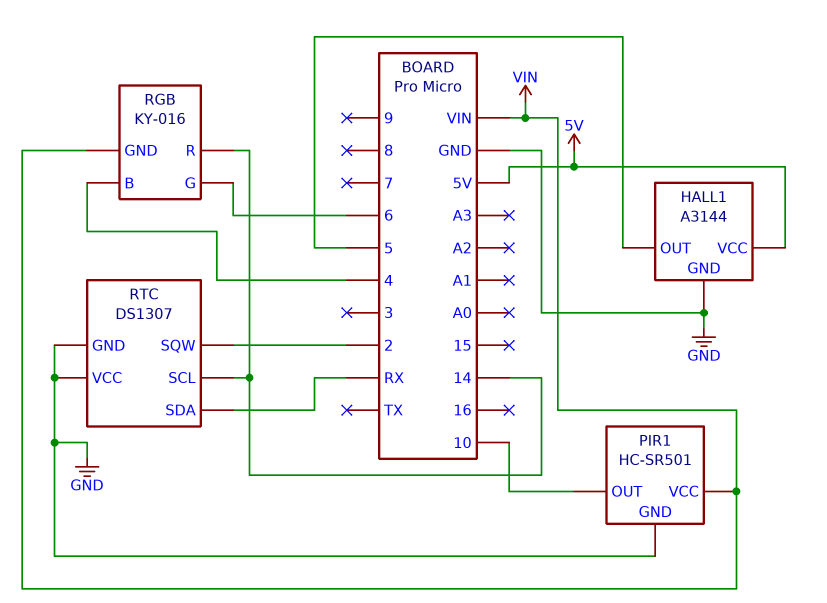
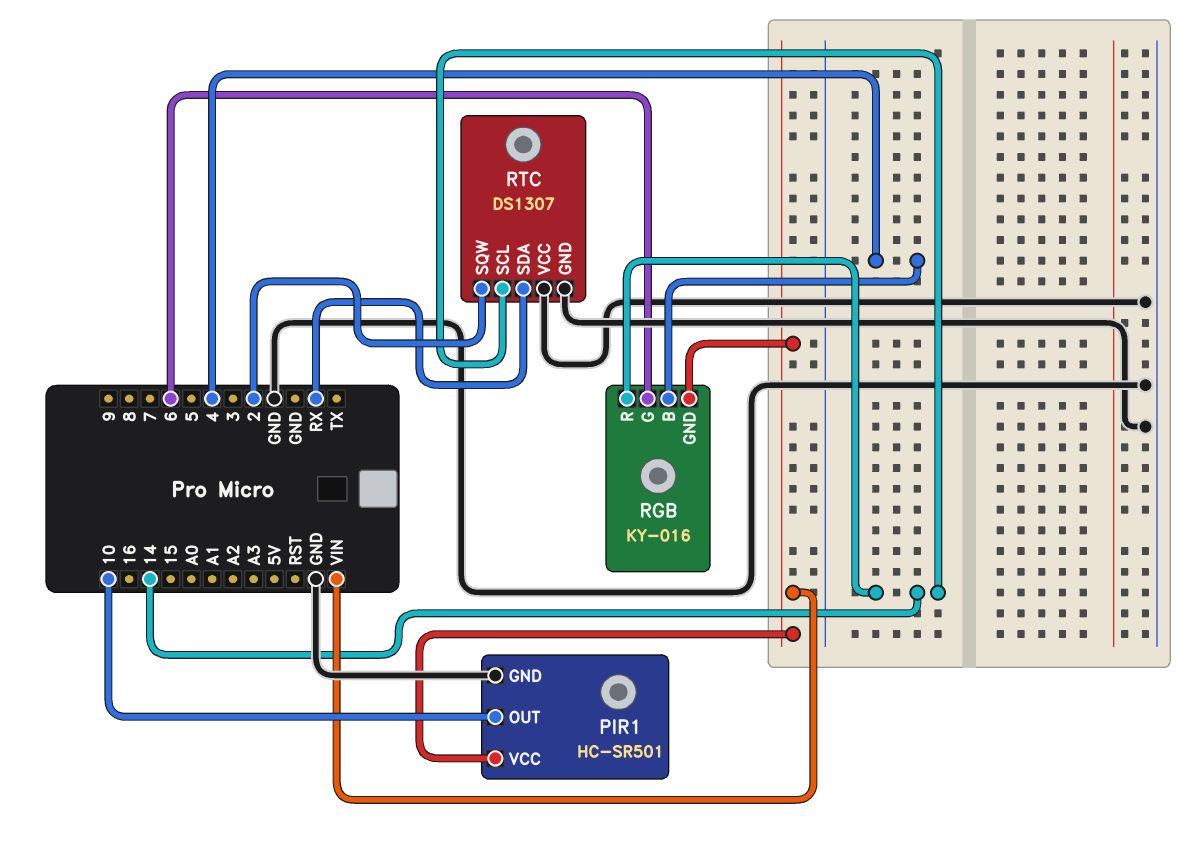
HALL1: A3144 -> none
HALL1 pin GND: GND -> none
HALL1 pin OUT: 5 -> none
HALL1 pin VCC: 5V -> none

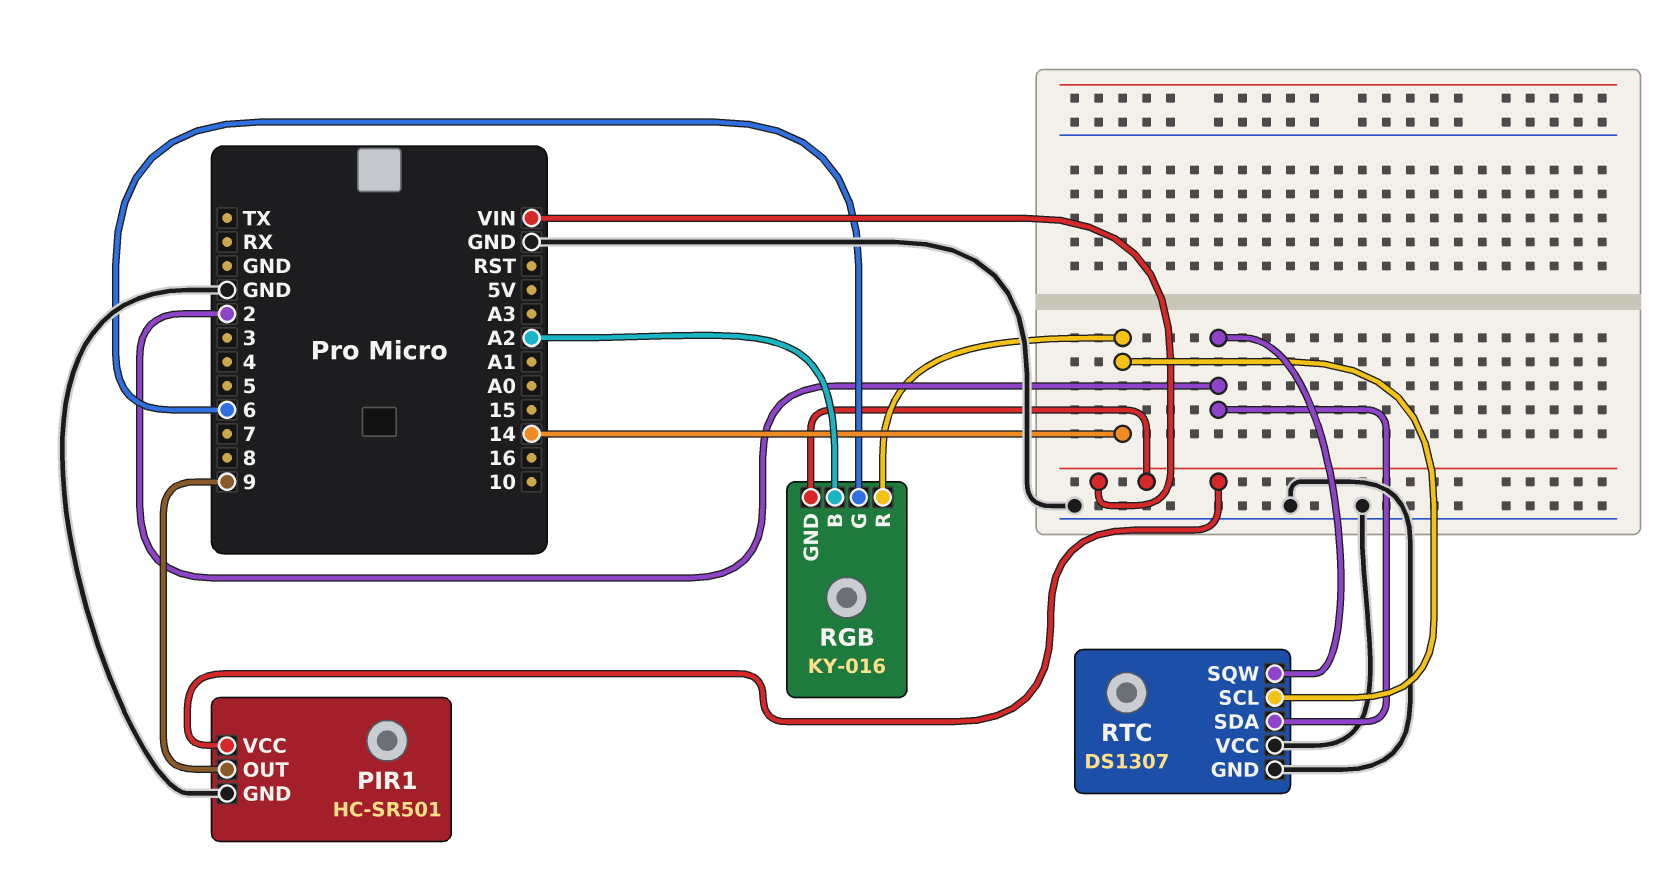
PIR1 pin OUT: 10 -> 9
RGB pin B: 4 -> A2
RTC pin SDA: RX -> 2

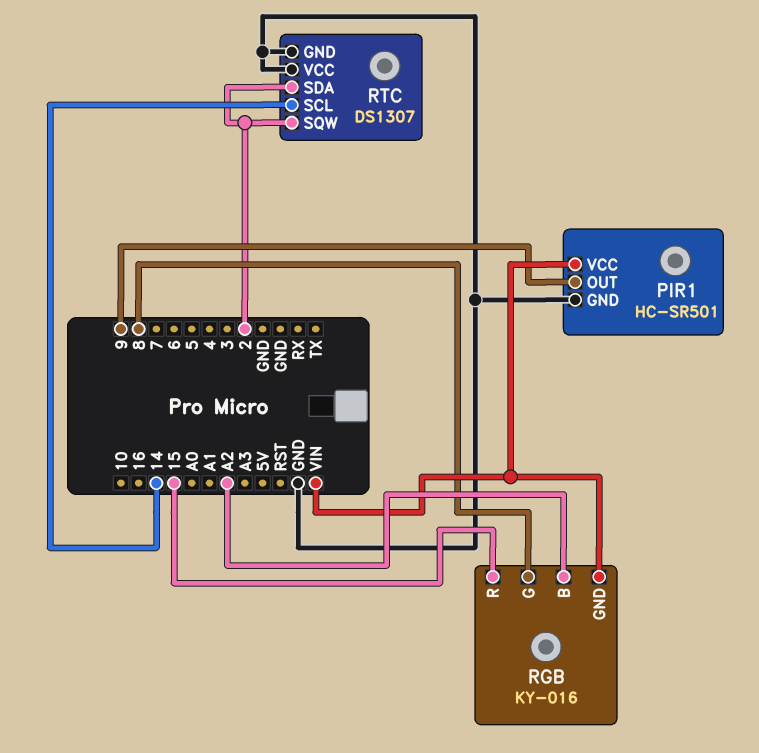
RGB pin G: 6 -> 8
RGB pin R: 14 -> 15

